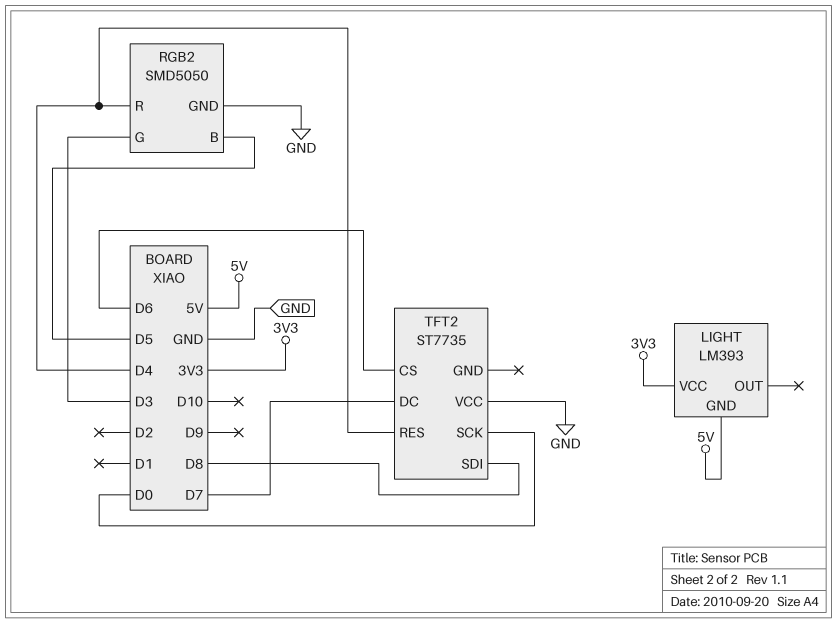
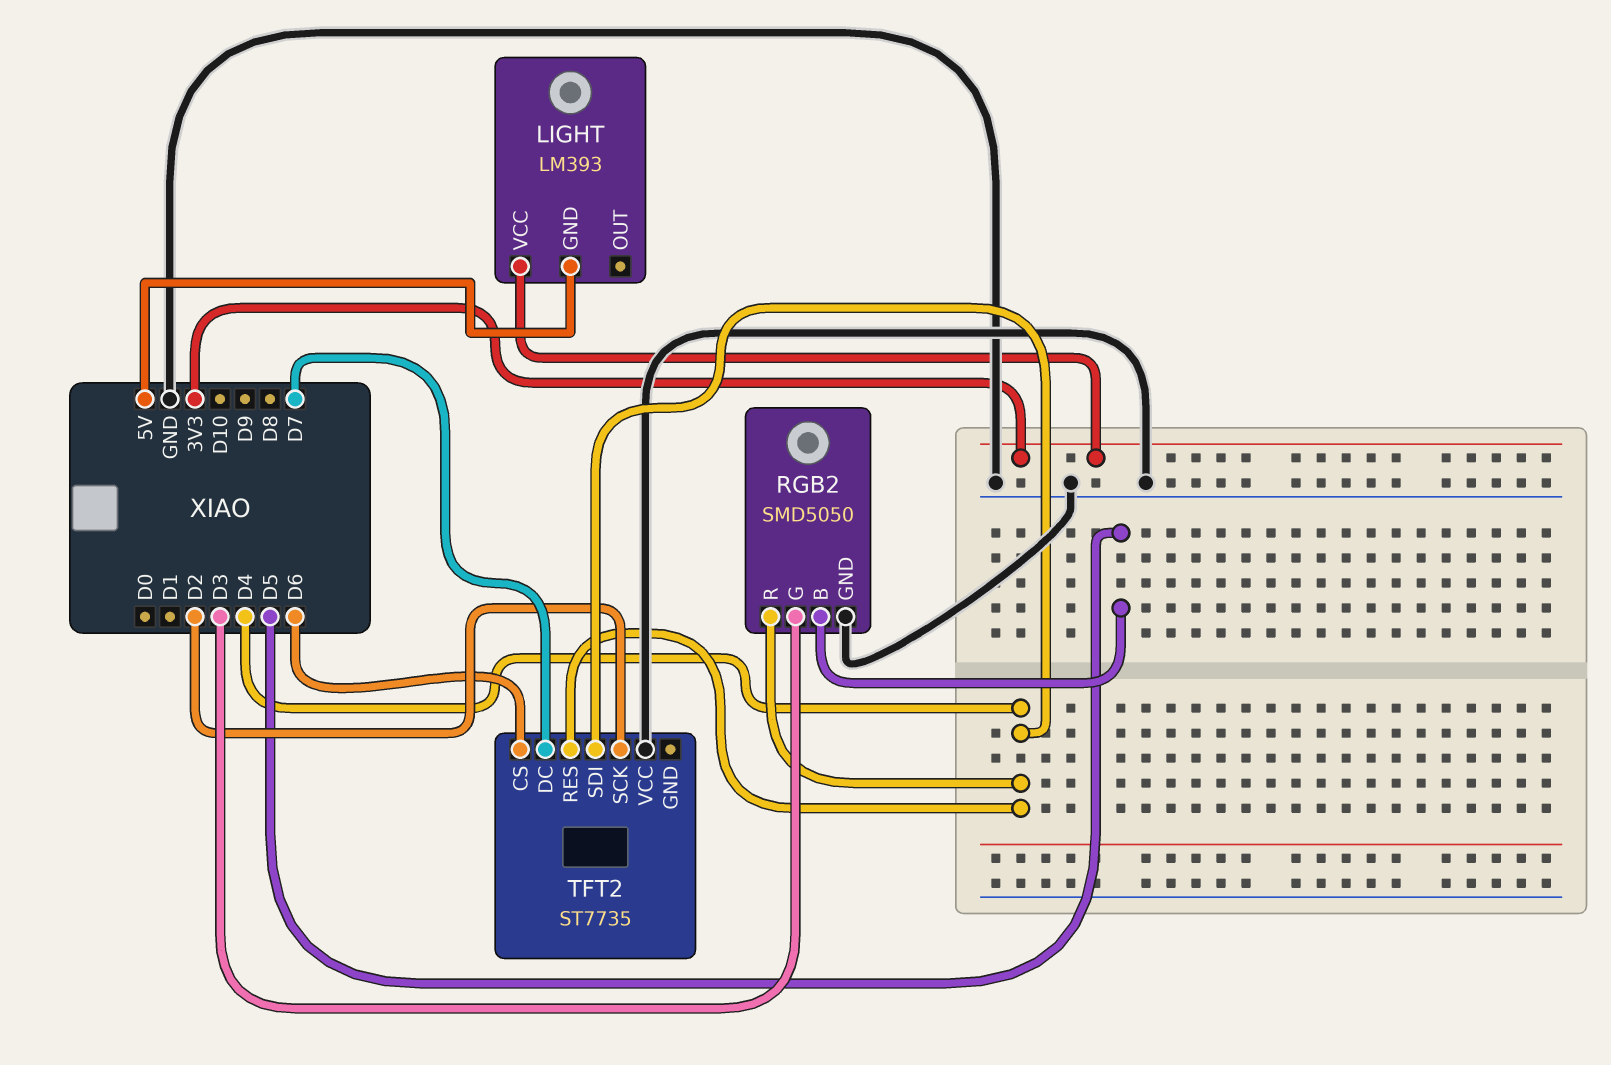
TFT2 pin SCK: D0 -> D2
TFT2 pin SDI: D8 -> D4

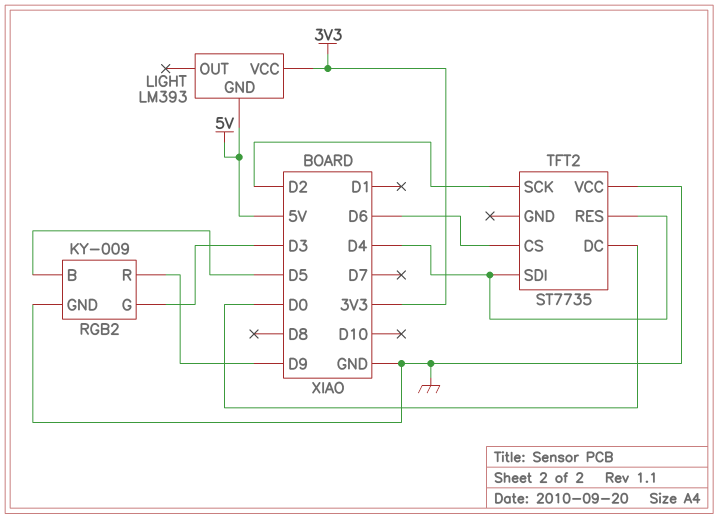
RGB2: SMD5050 -> KY-009
RGB2 pin R: D4 -> D9
TFT2 pin DC: D7 -> D0

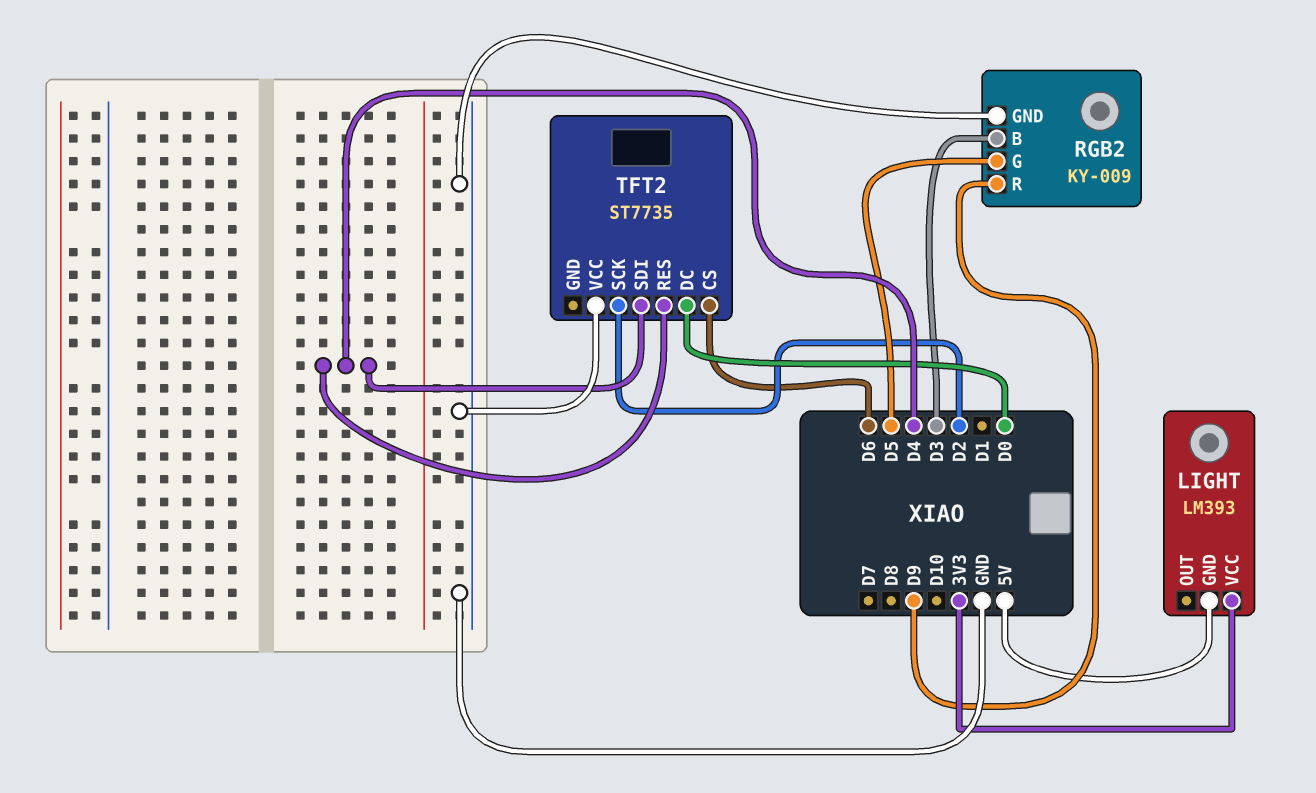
RGB2 pin B: D5 -> D3
RGB2 pin G: D3 -> D5

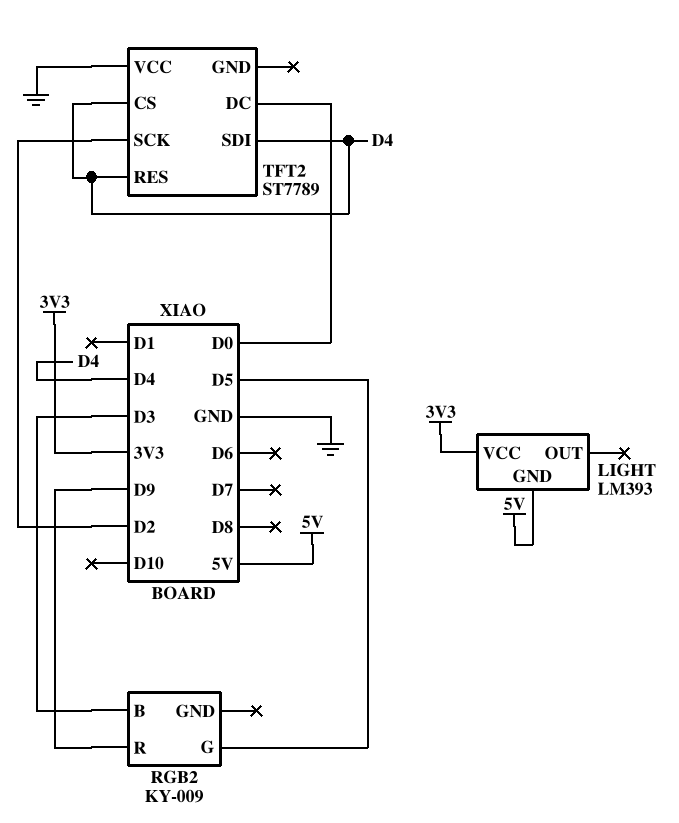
RGB2 pin GND: GND -> none
TFT2: ST7735 -> ST7789
TFT2 pin CS: D6 -> D4

